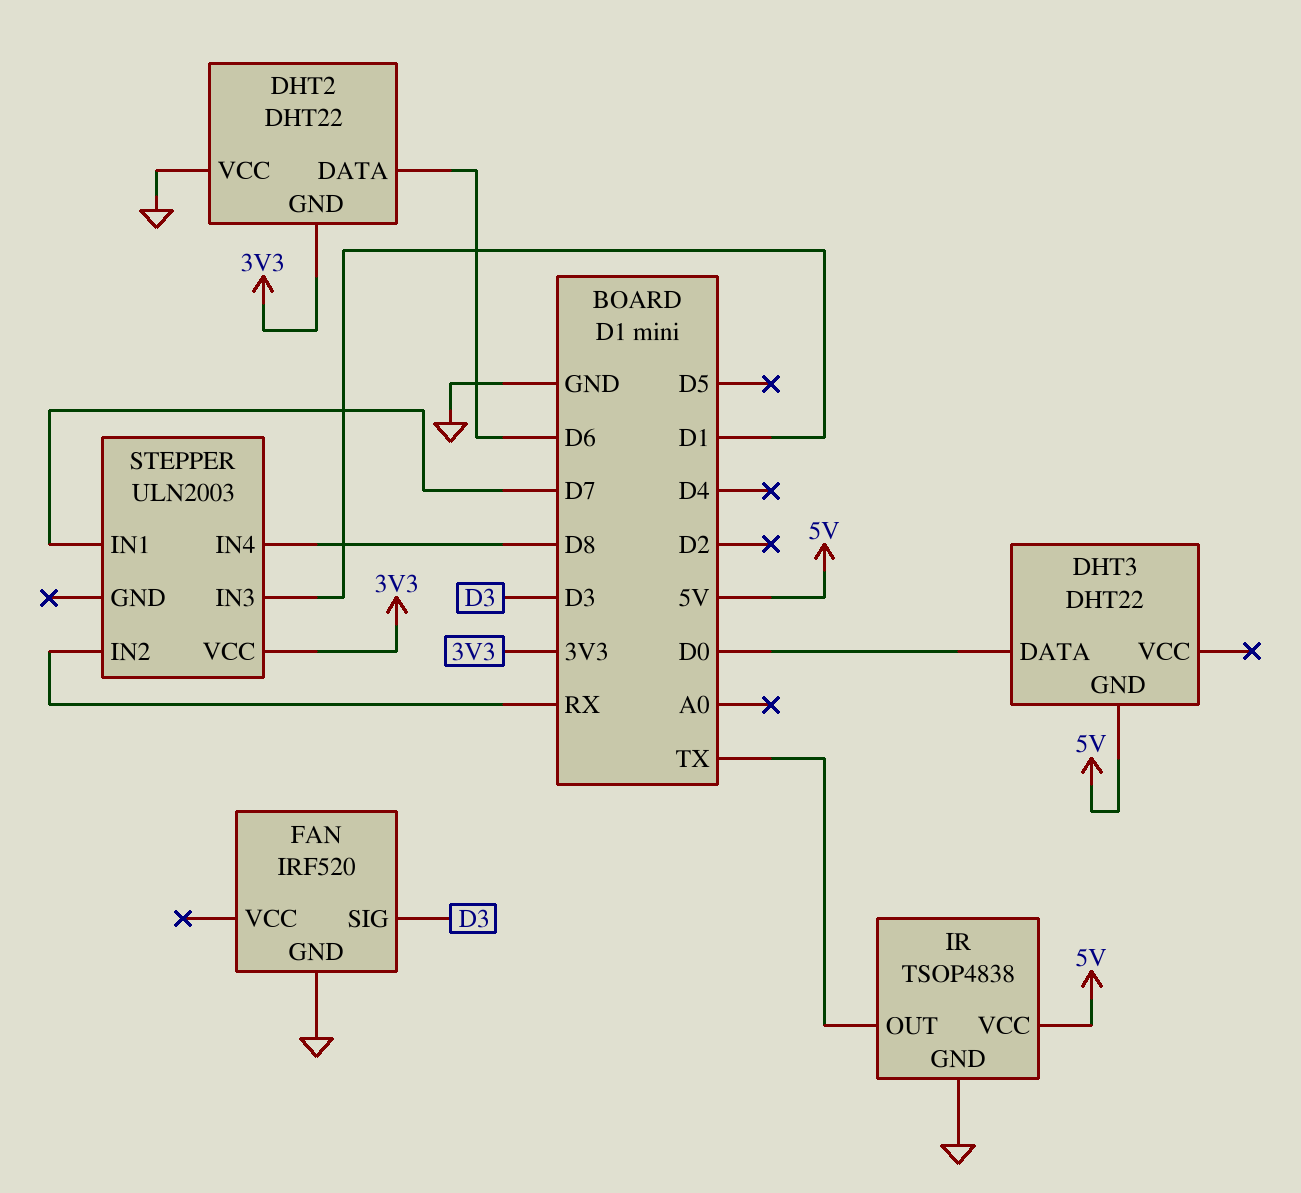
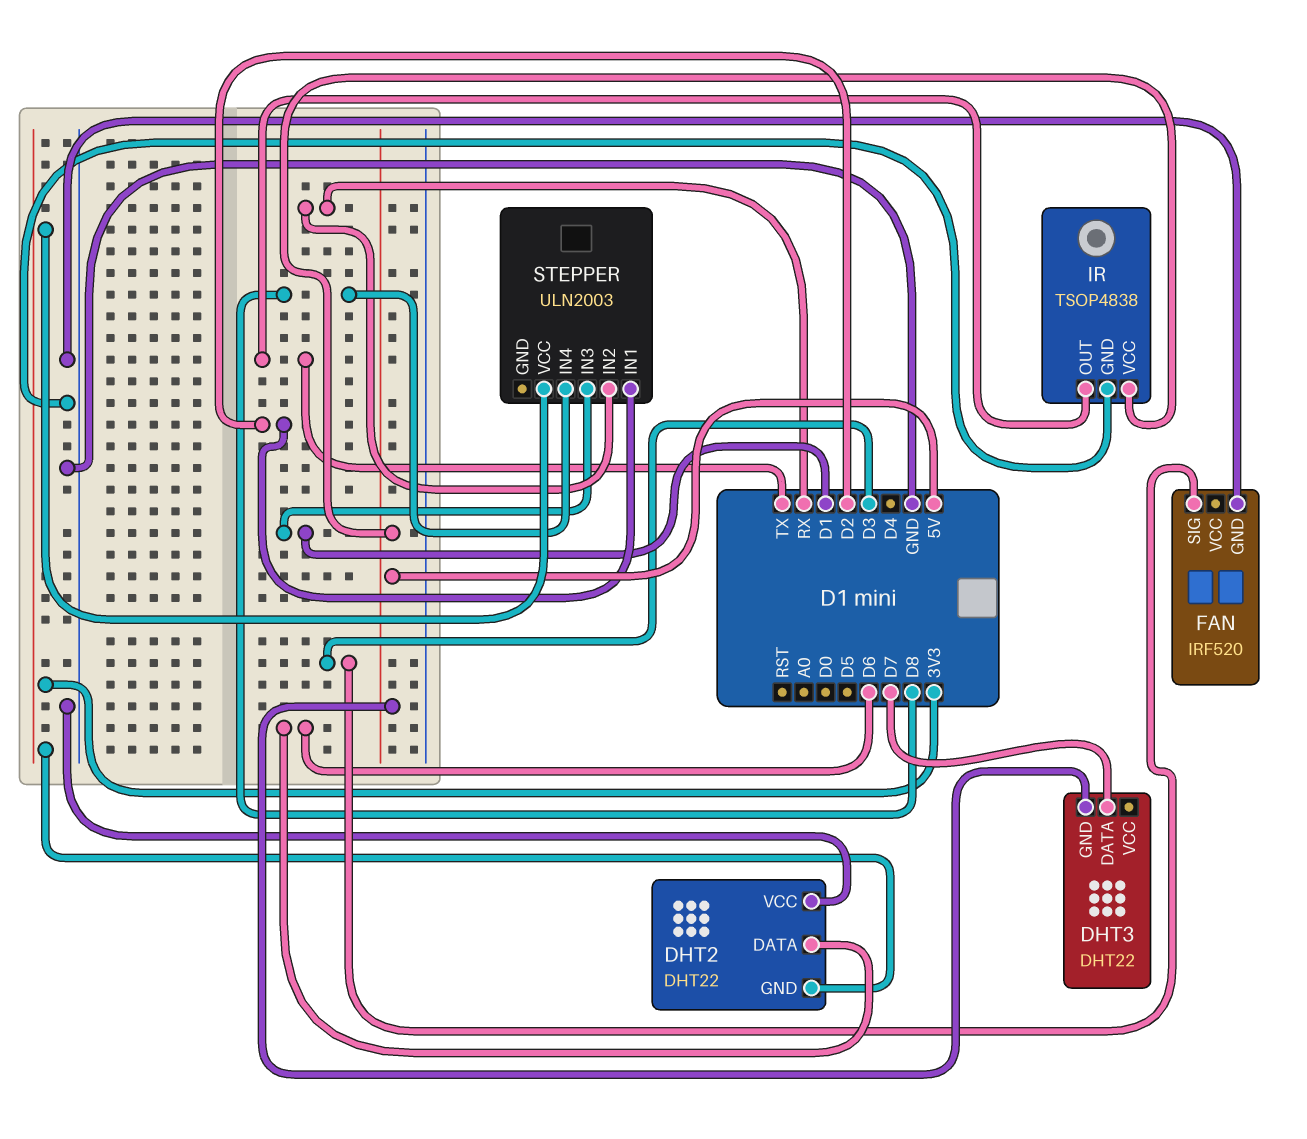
DHT3 pin DATA: D0 -> D7
STEPPER pin IN1: D7 -> D2

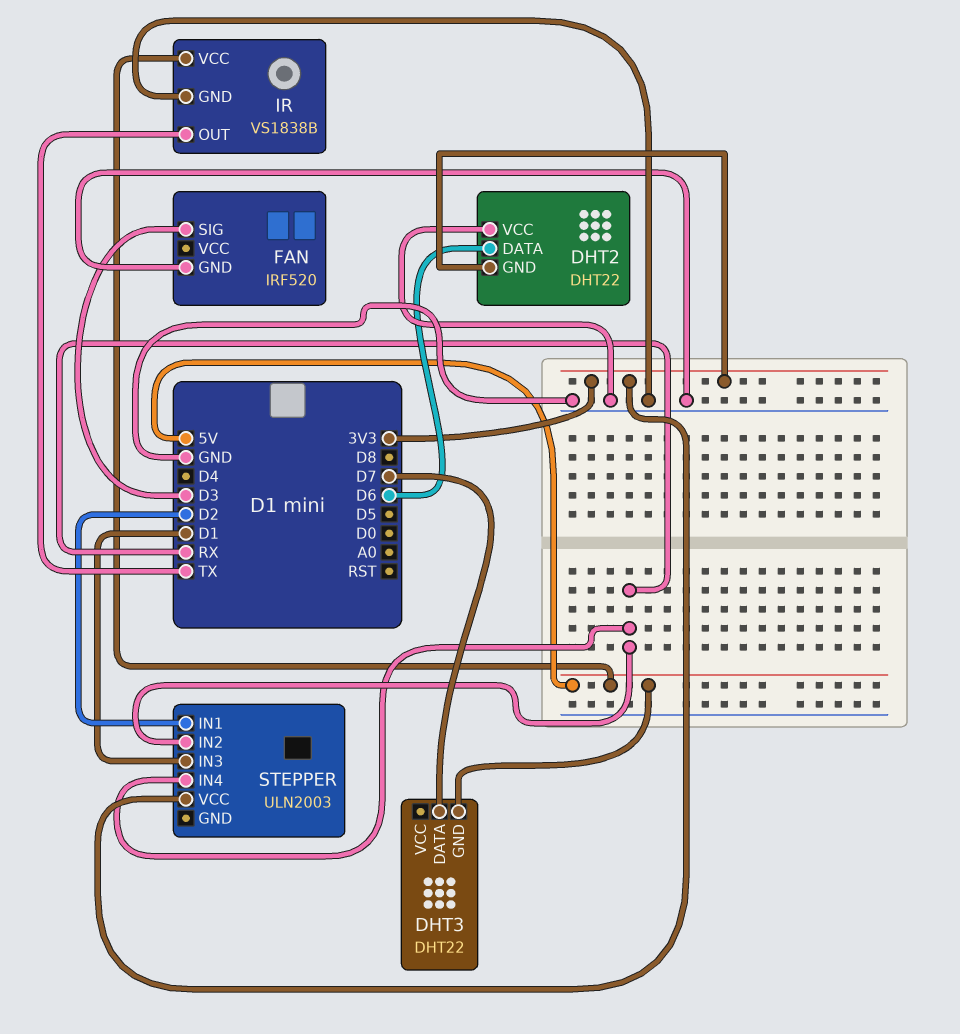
IR: TSOP4838 -> VS1838B
STEPPER pin IN4: D8 -> RX

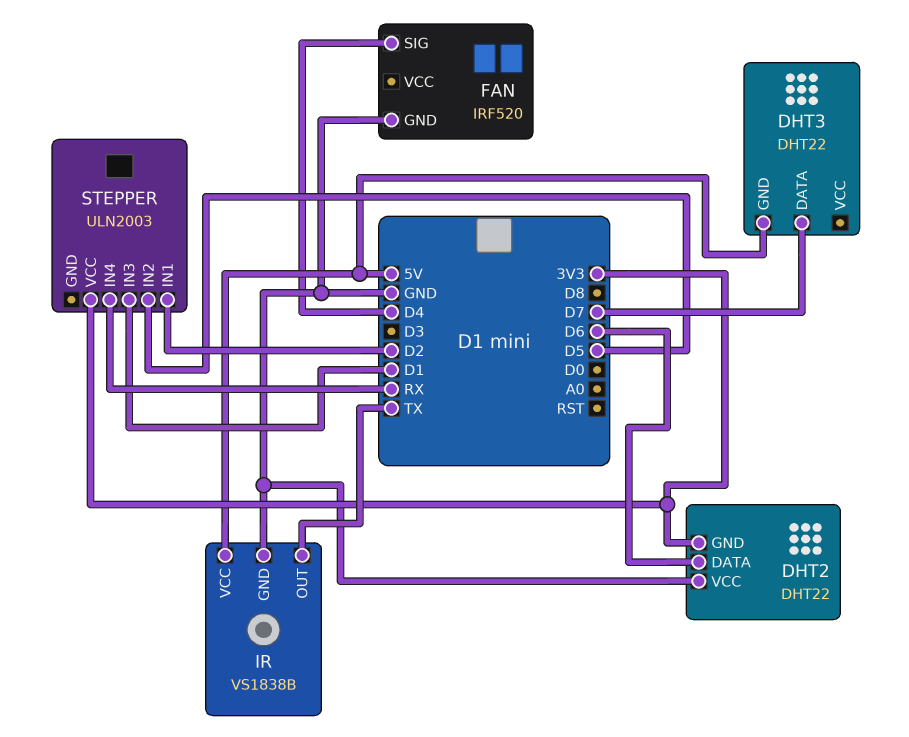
FAN pin SIG: D3 -> D4
STEPPER pin IN2: RX -> D5

